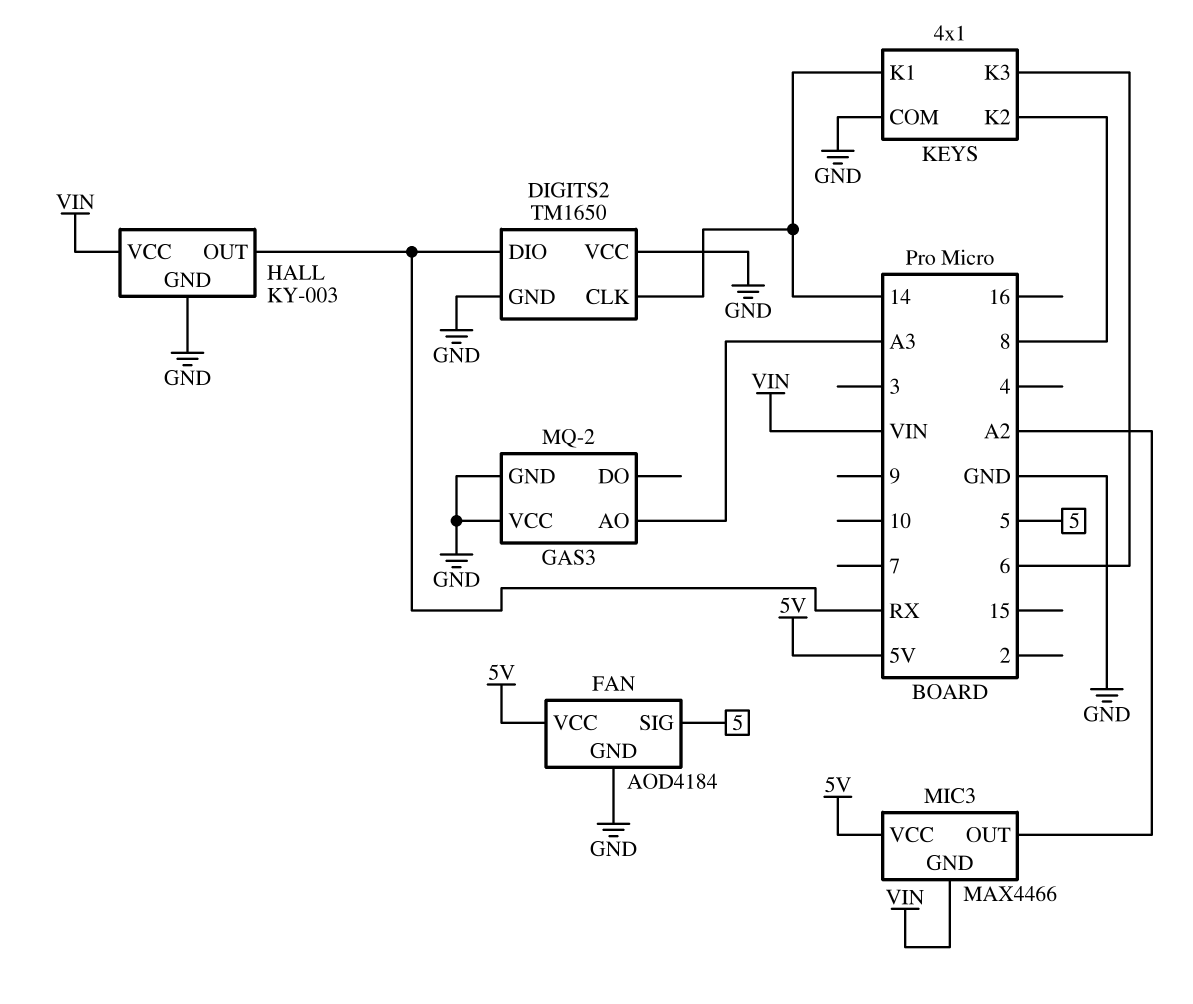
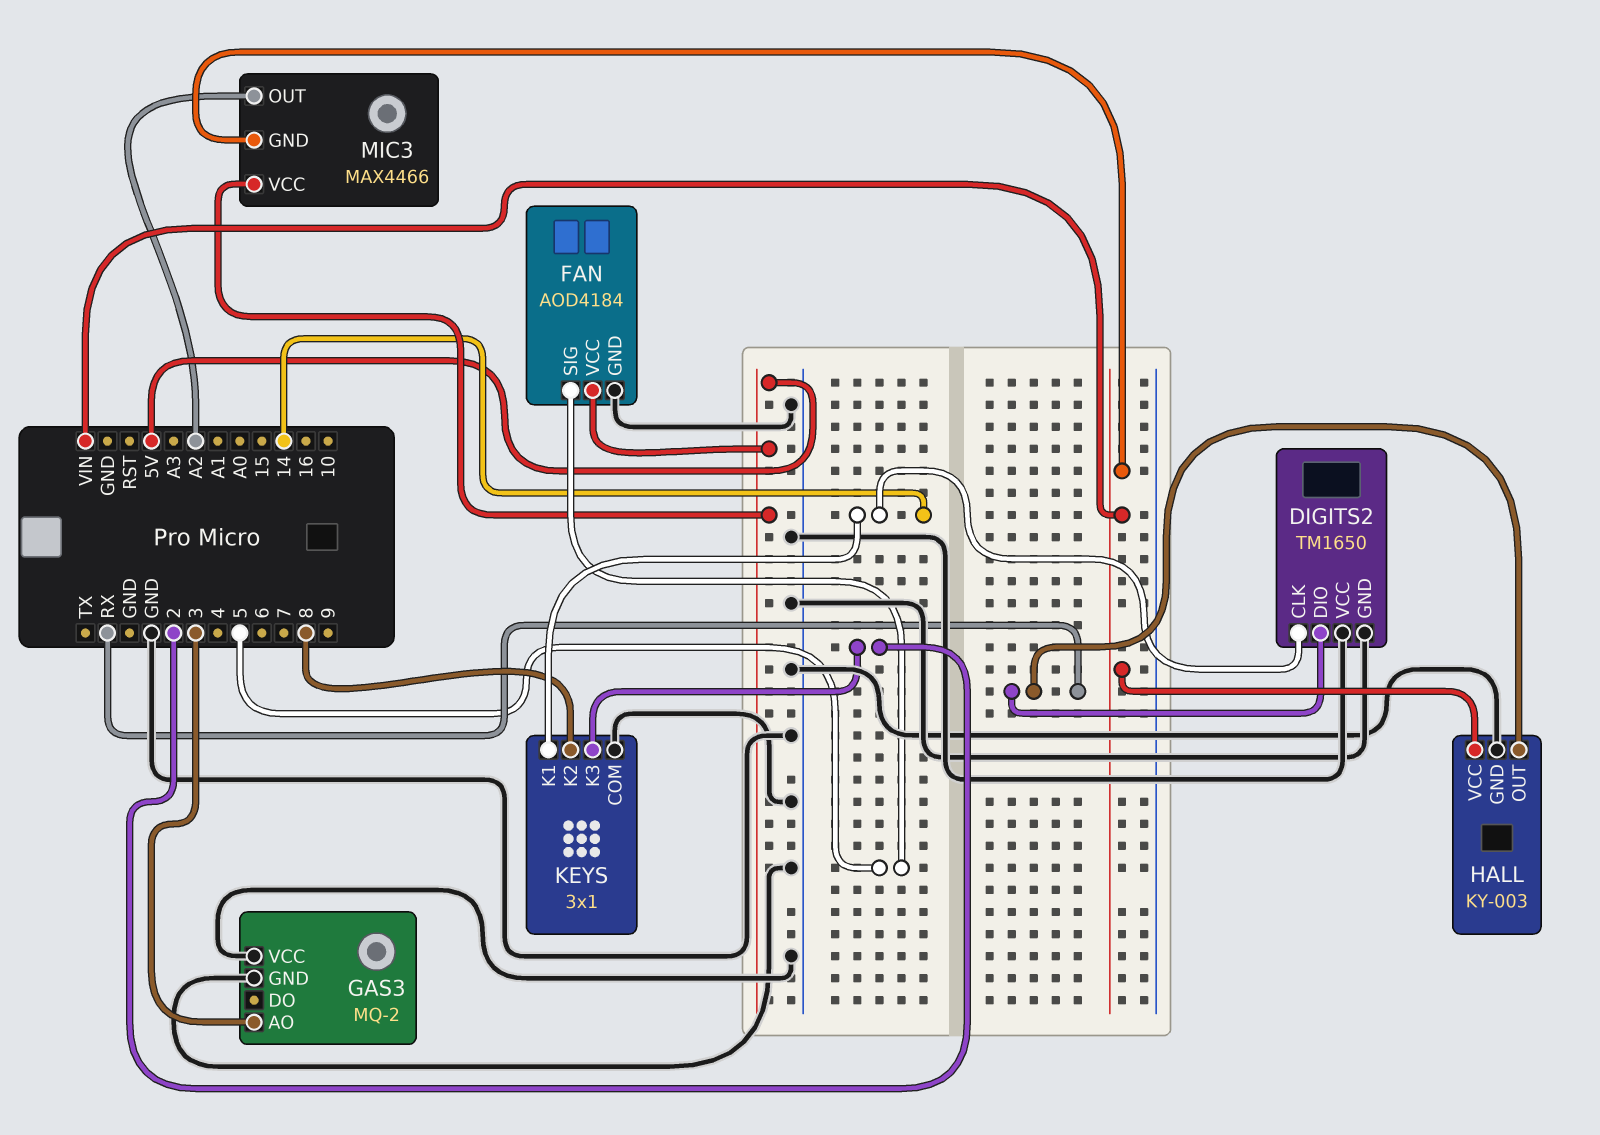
GAS3 pin AO: A3 -> 3
KEYS: 4x1 -> 3x1
KEYS pin K3: 6 -> 2

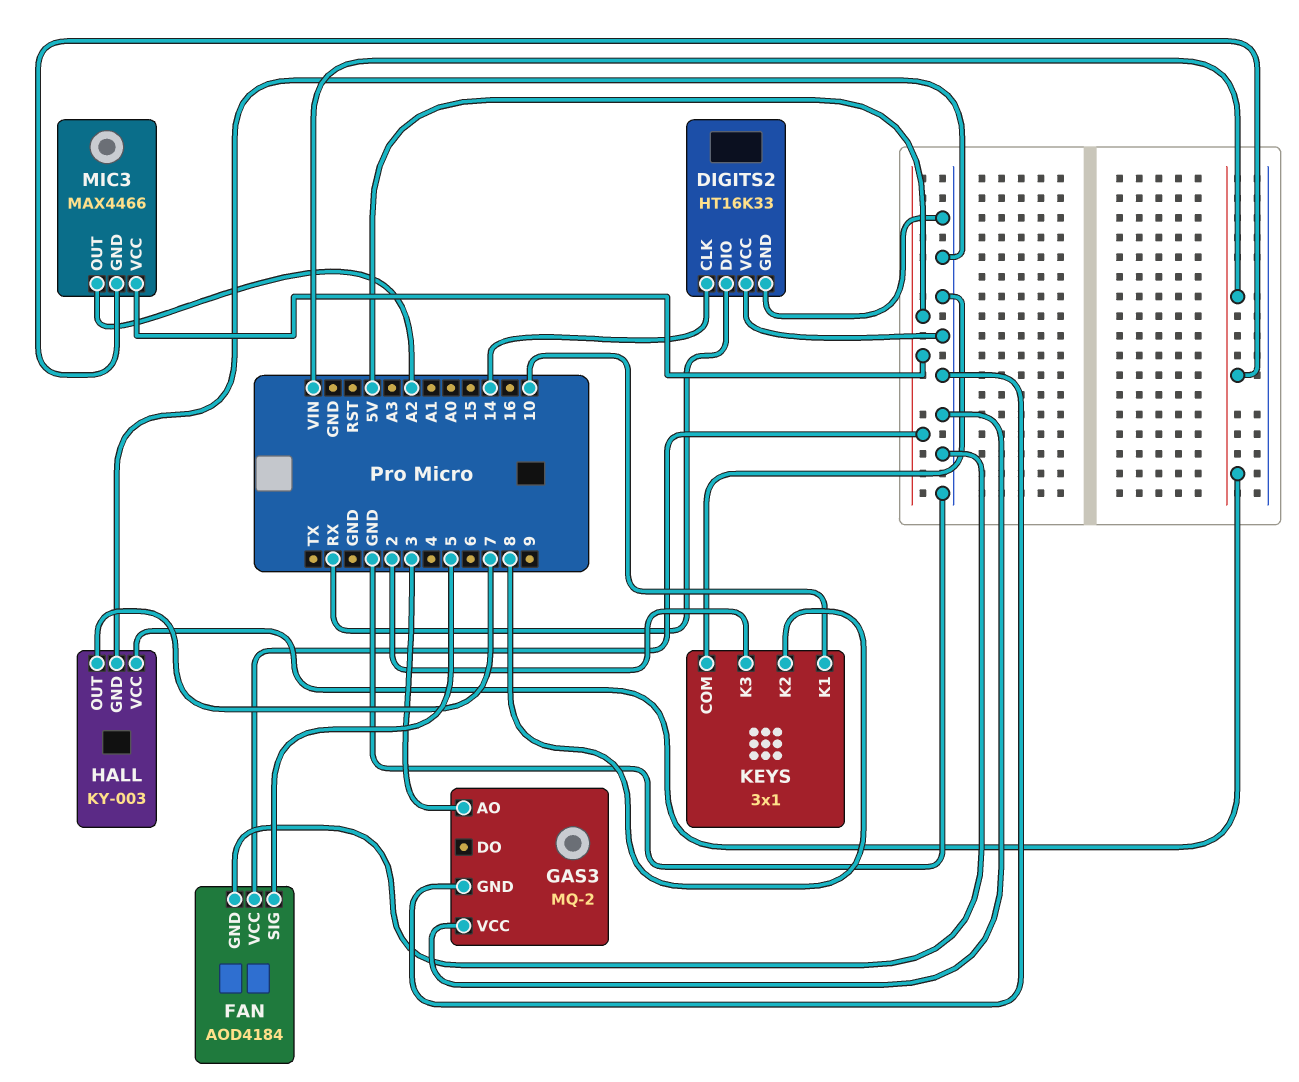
DIGITS2: TM1650 -> HT16K33
HALL pin OUT: RX -> 7
KEYS pin K1: 14 -> 10

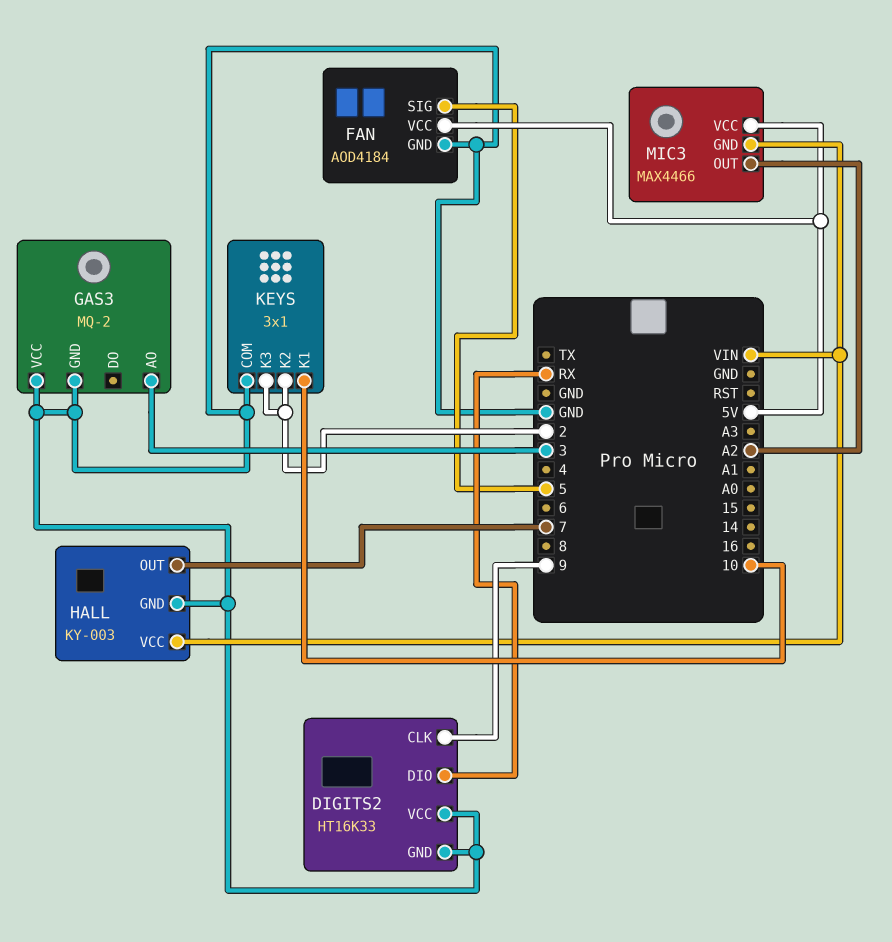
DIGITS2 pin CLK: 14 -> 9
KEYS pin K2: 8 -> 2

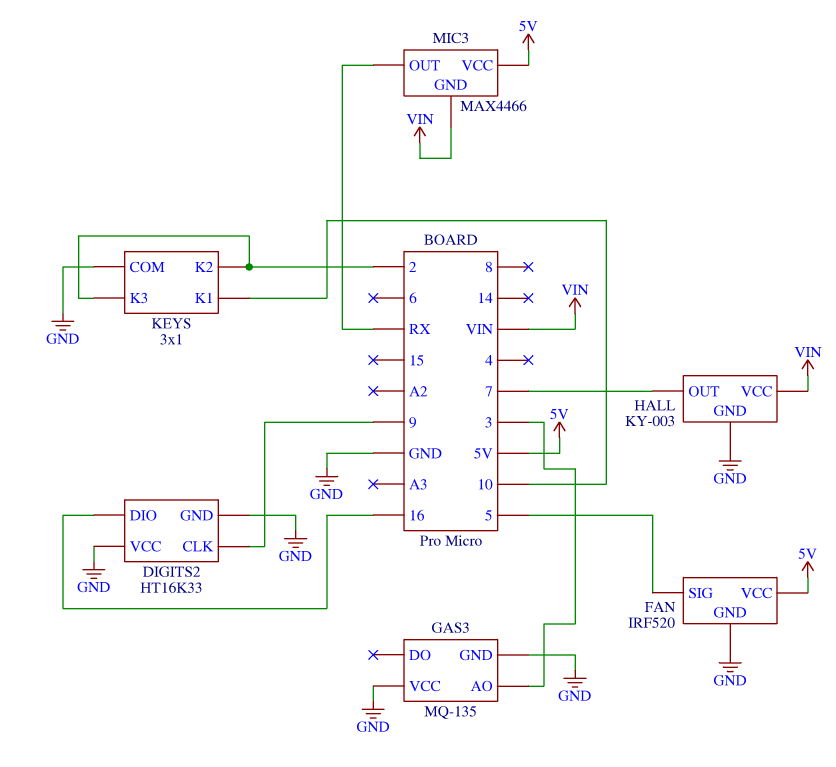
DIGITS2 pin DIO: RX -> 16
FAN: AOD4184 -> IRF520
GAS3: MQ-2 -> MQ-135
MIC3 pin OUT: A2 -> RX

